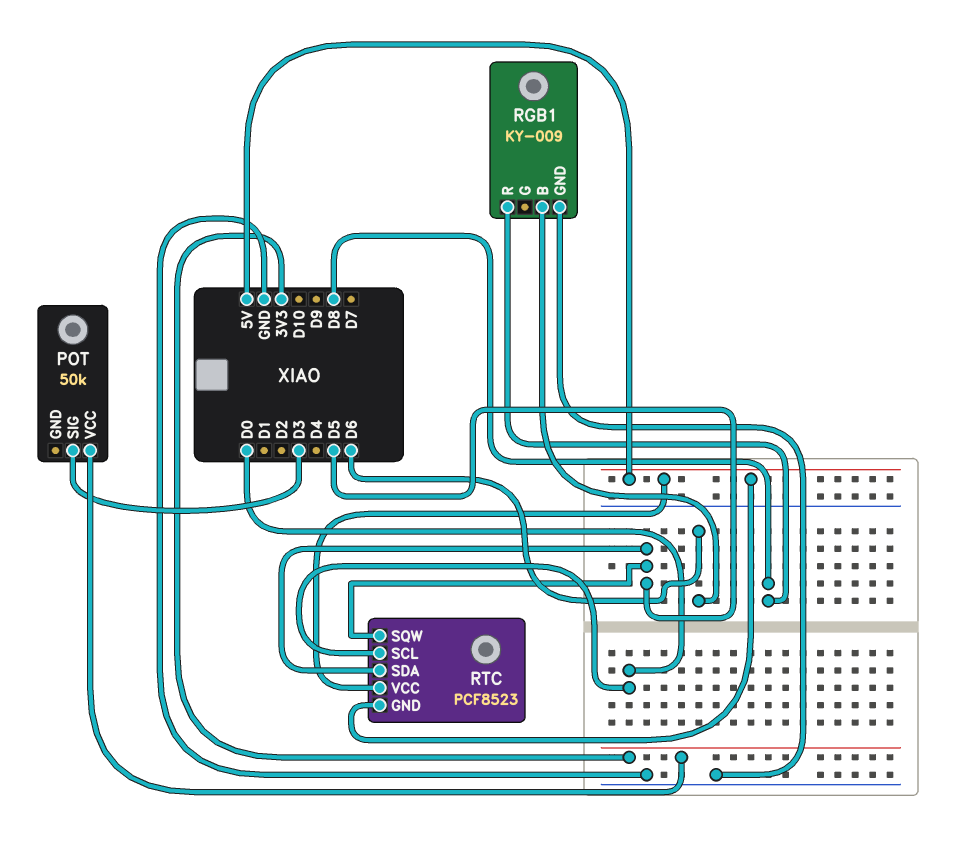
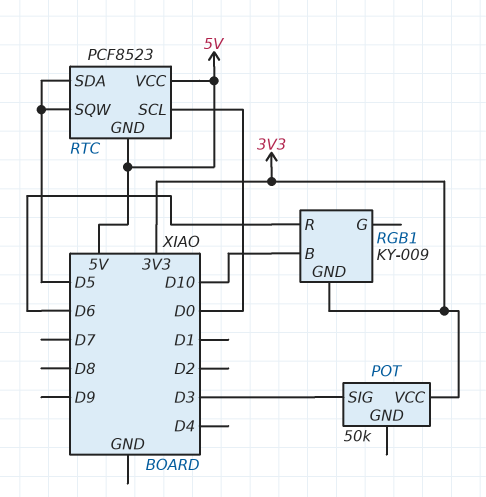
RGB1 pin B: D6 -> D10
RGB1 pin GND: GND -> 3V3
RGB1 pin R: D8 -> D6

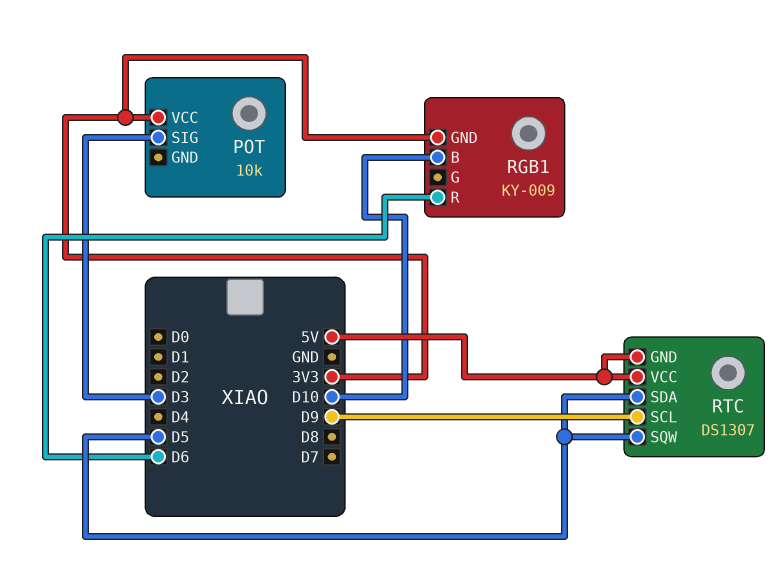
POT: 50k -> 10k
RTC: PCF8523 -> DS1307
RTC pin SCL: D0 -> D9

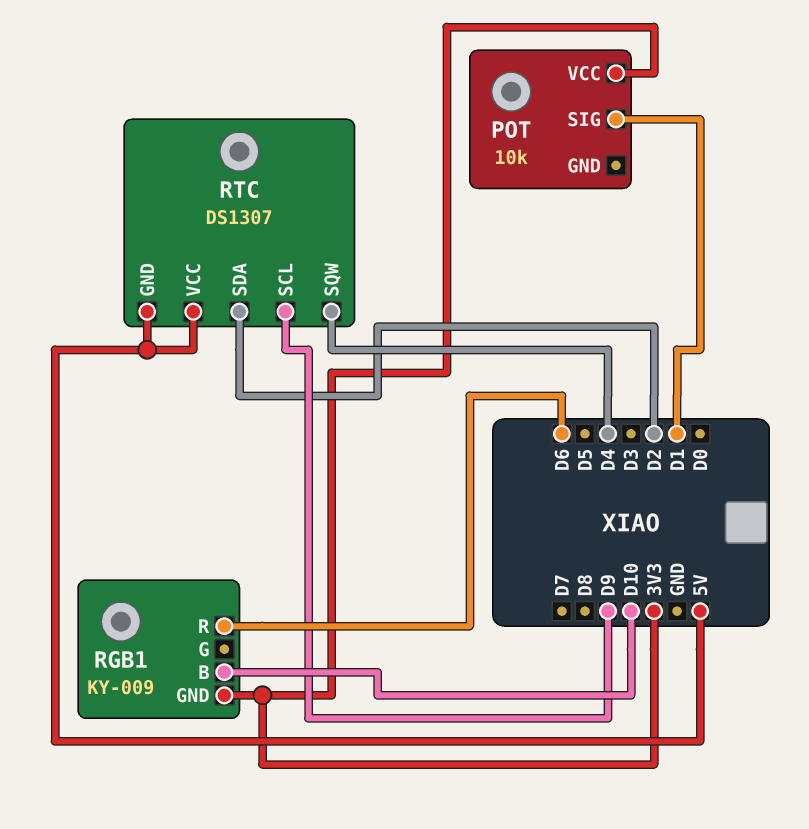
POT pin SIG: D3 -> D1
RTC pin SDA: D5 -> D2
RTC pin SQW: D5 -> D4

